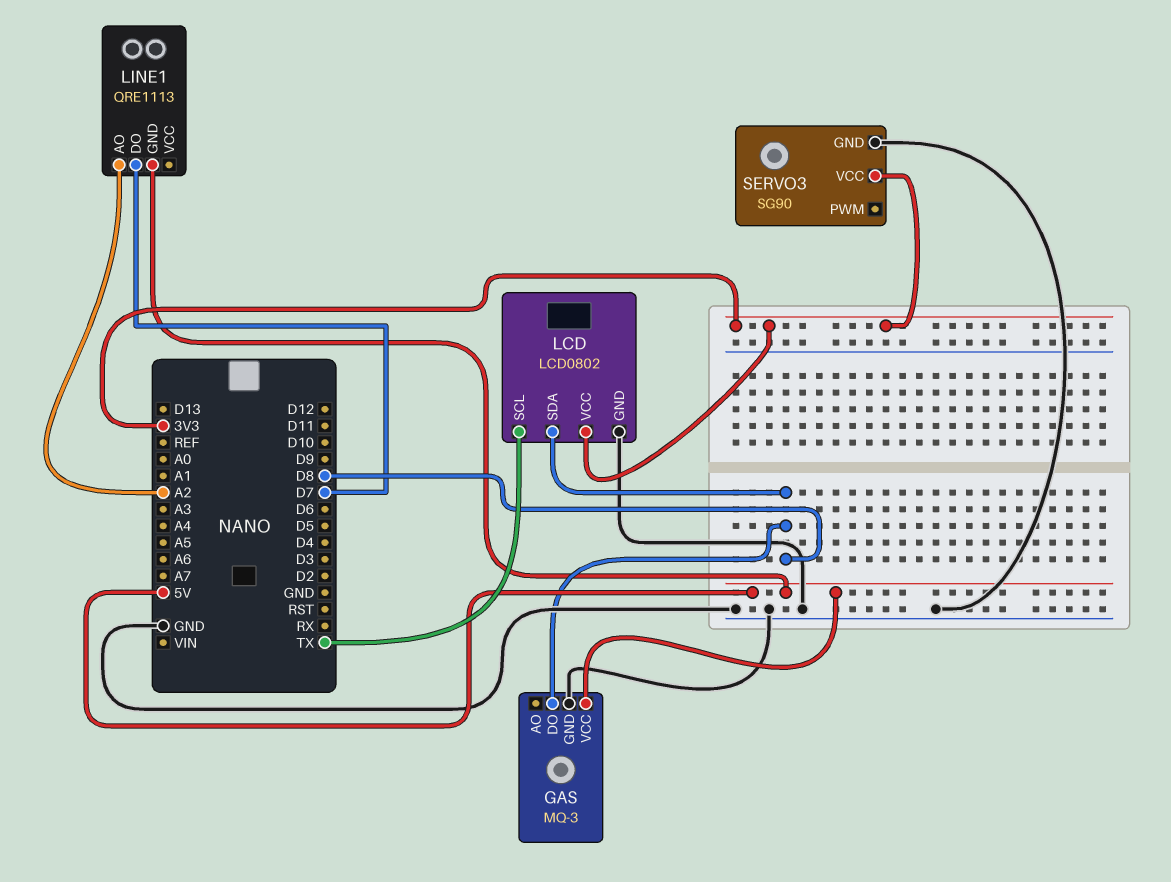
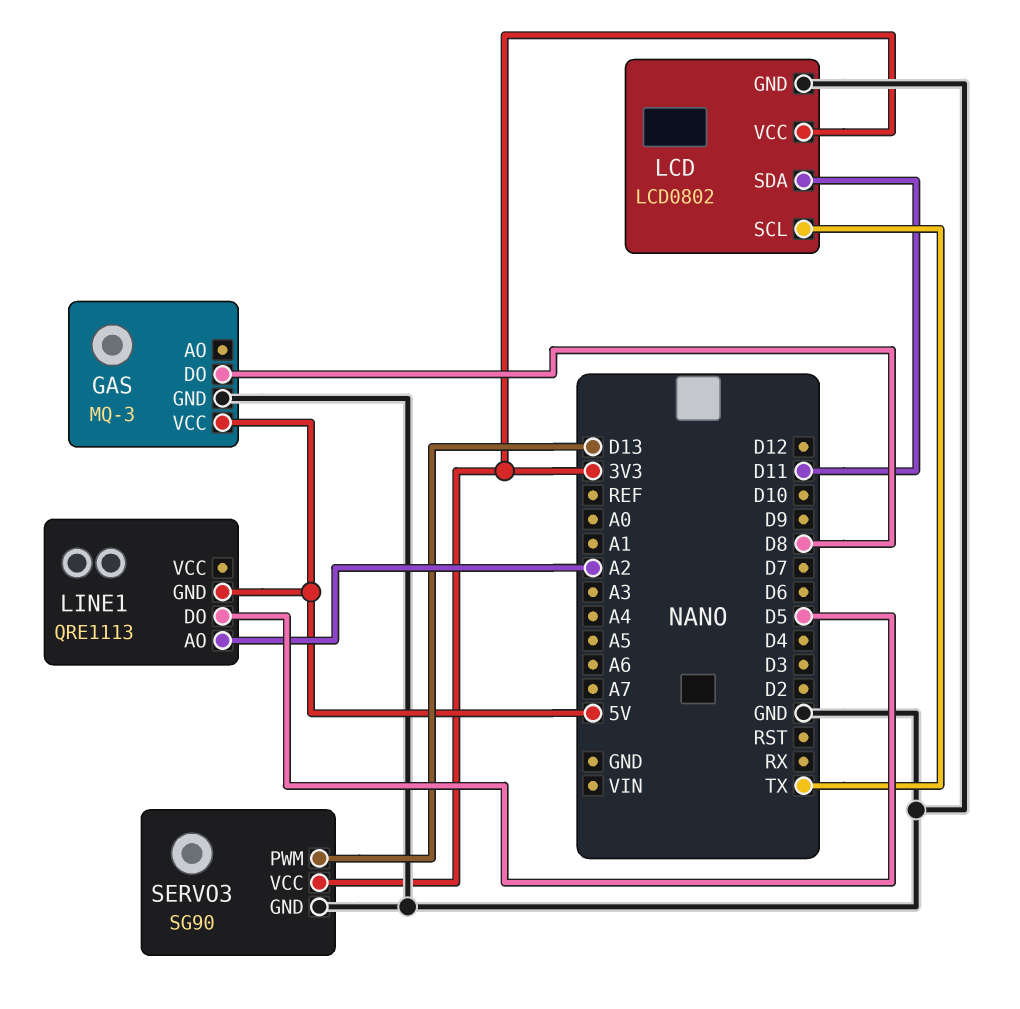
LCD pin SDA: D8 -> D11
LINE1 pin DO: D7 -> D5
SERVO3 pin PWM: none -> D13

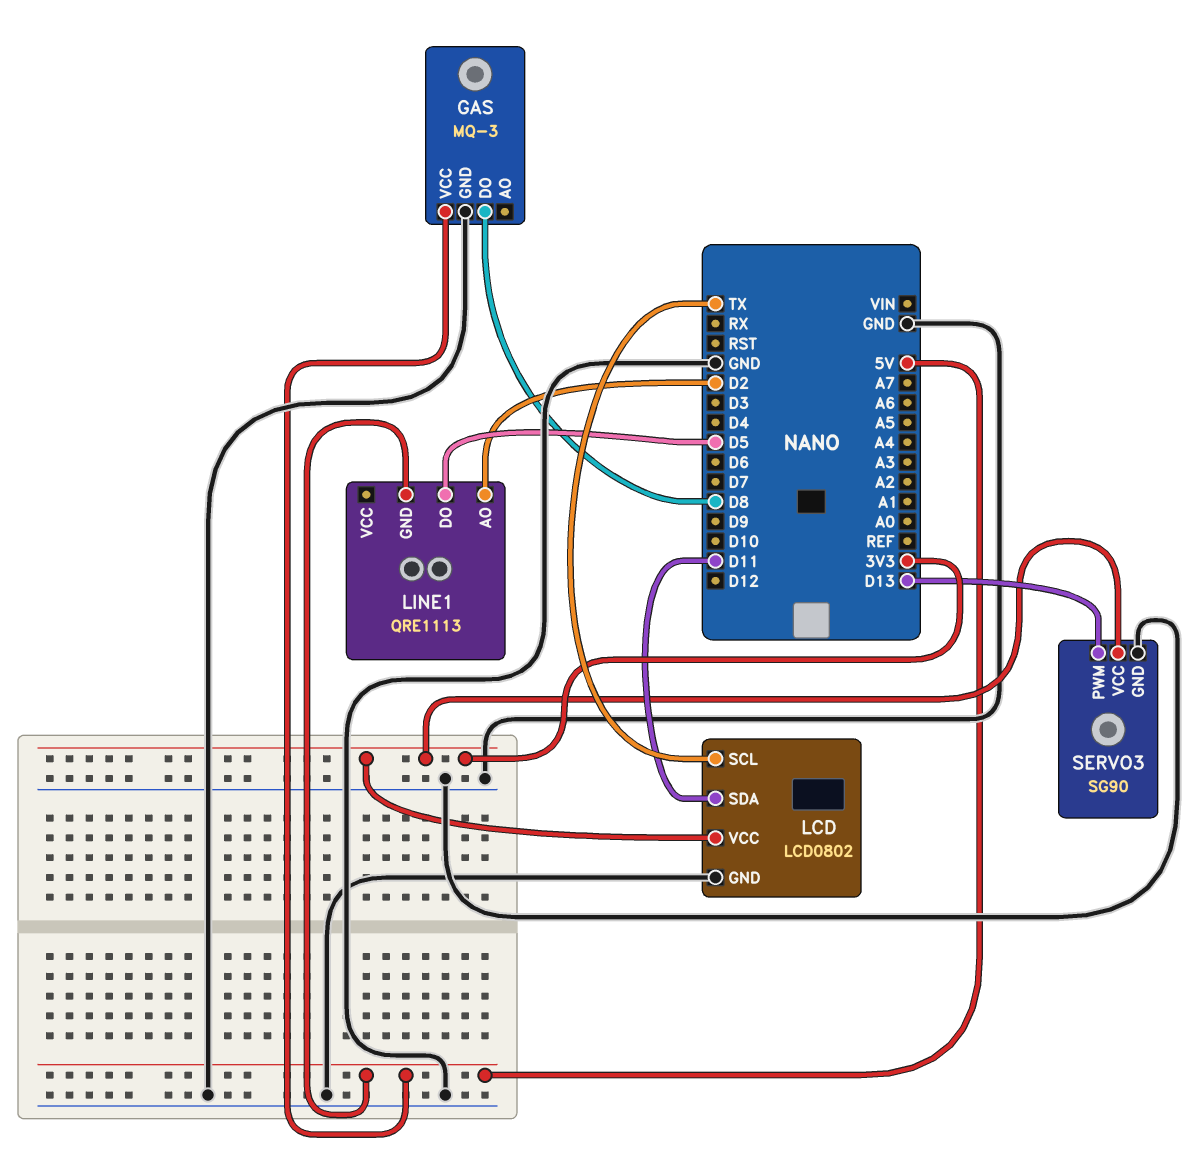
LINE1 pin AO: A2 -> D2

